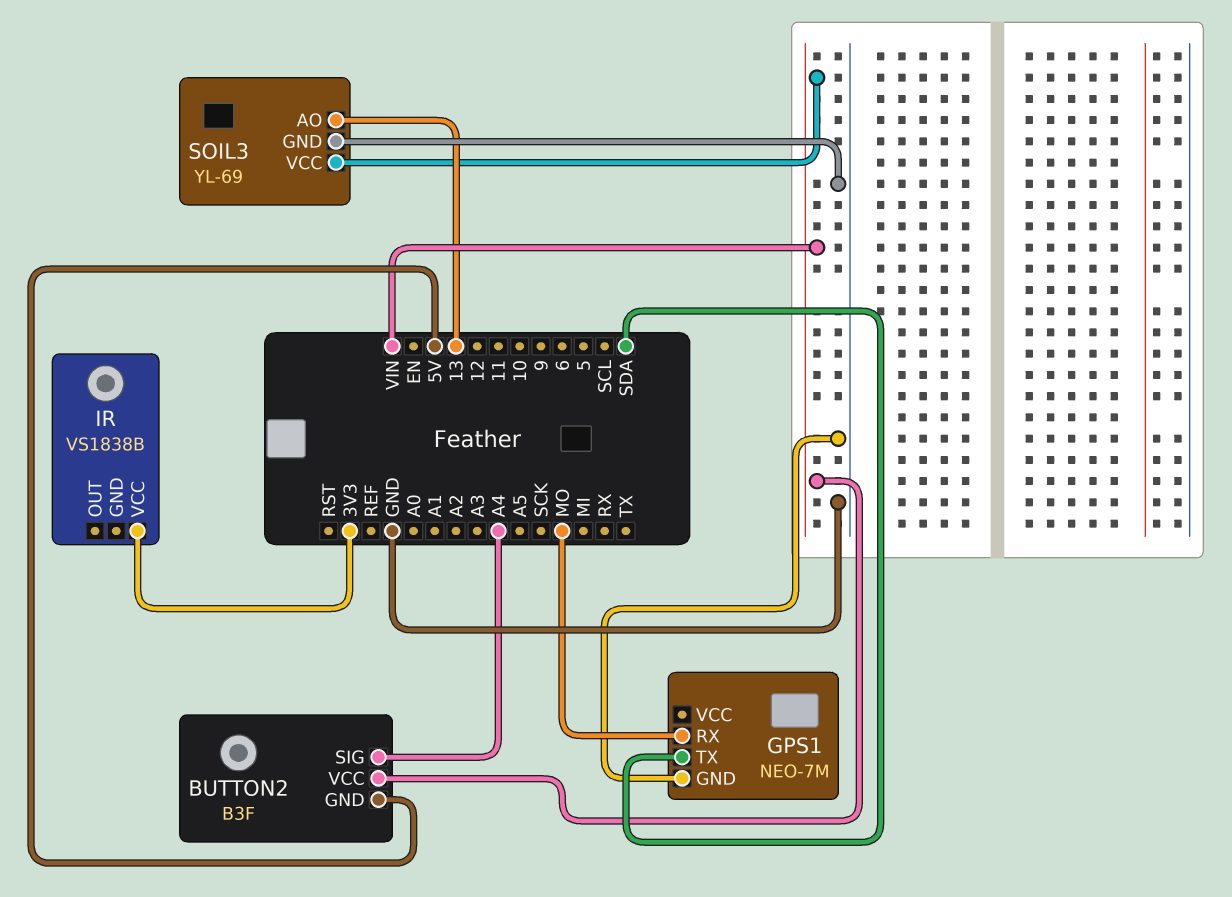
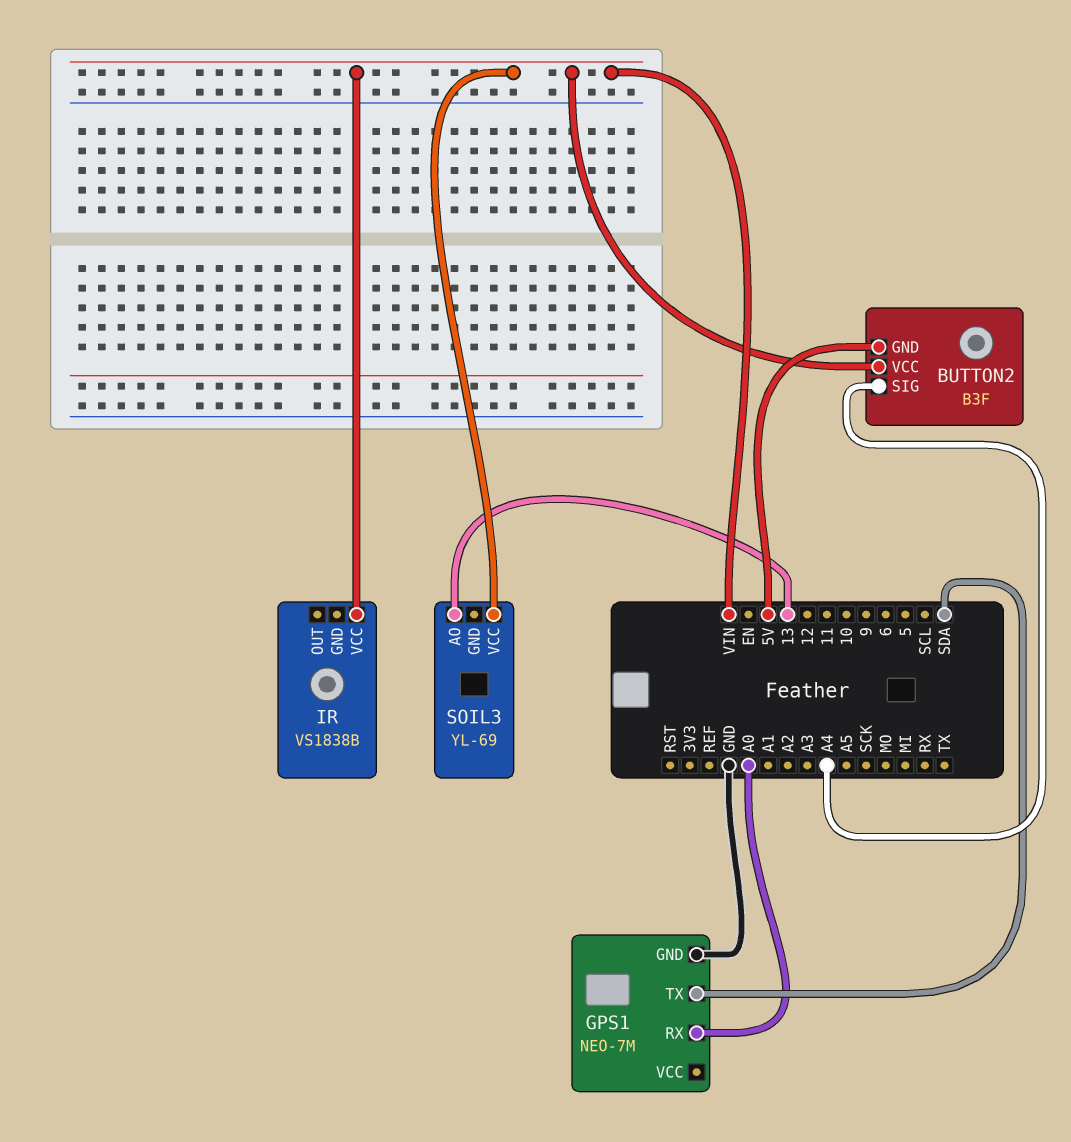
GPS1 pin RX: MO -> A0
IR pin VCC: 3V3 -> VIN
SOIL3 pin GND: GND -> none

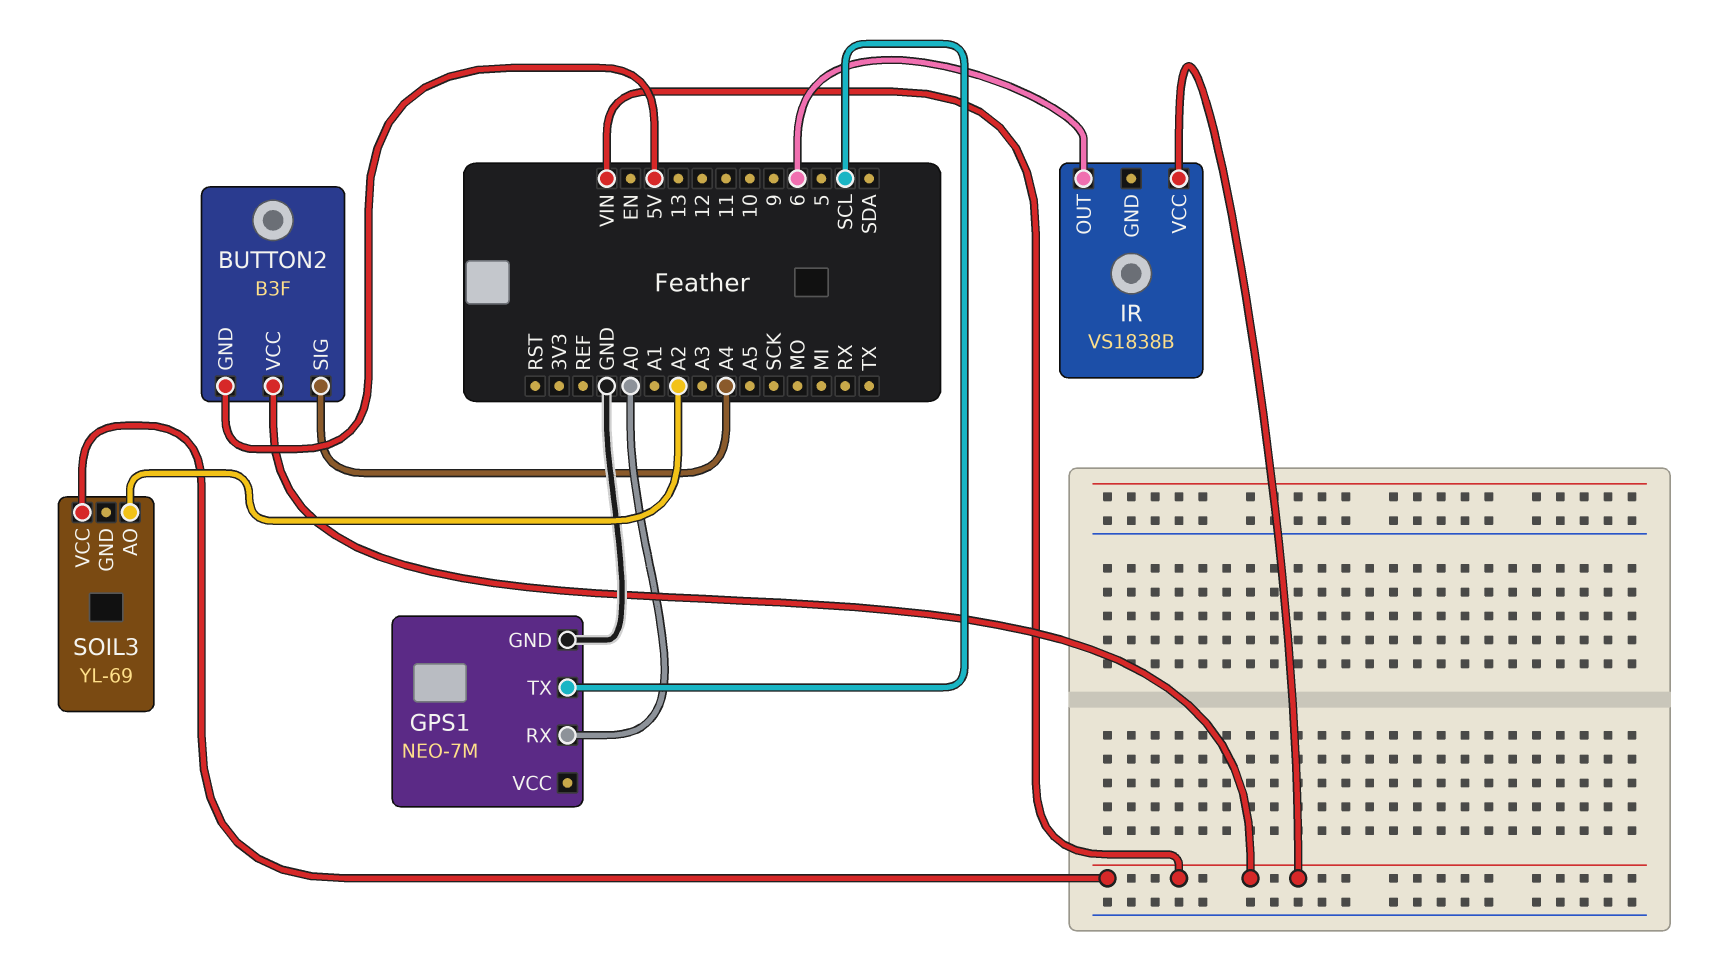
GPS1 pin TX: SDA -> SCL
IR pin OUT: none -> 6
SOIL3 pin AO: 13 -> A2

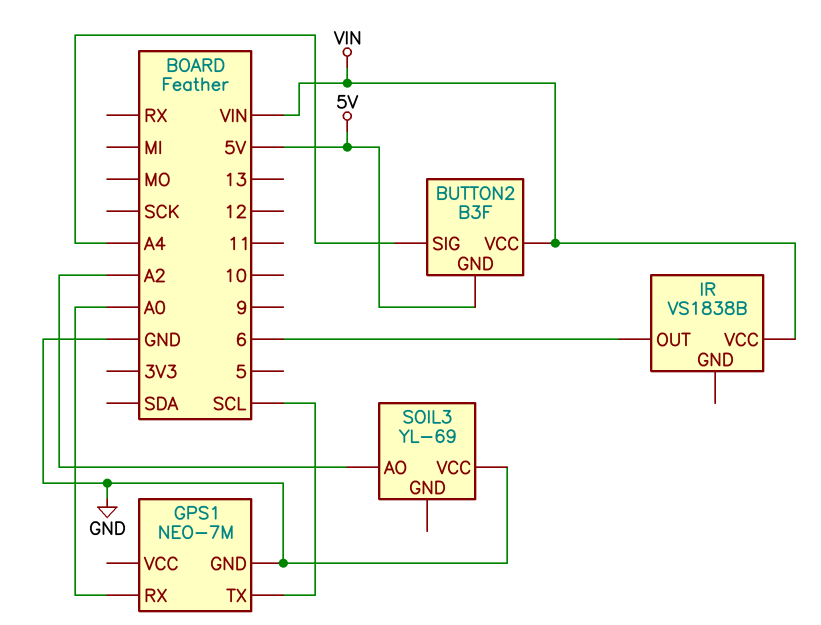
SOIL3 pin VCC: VIN -> GND

